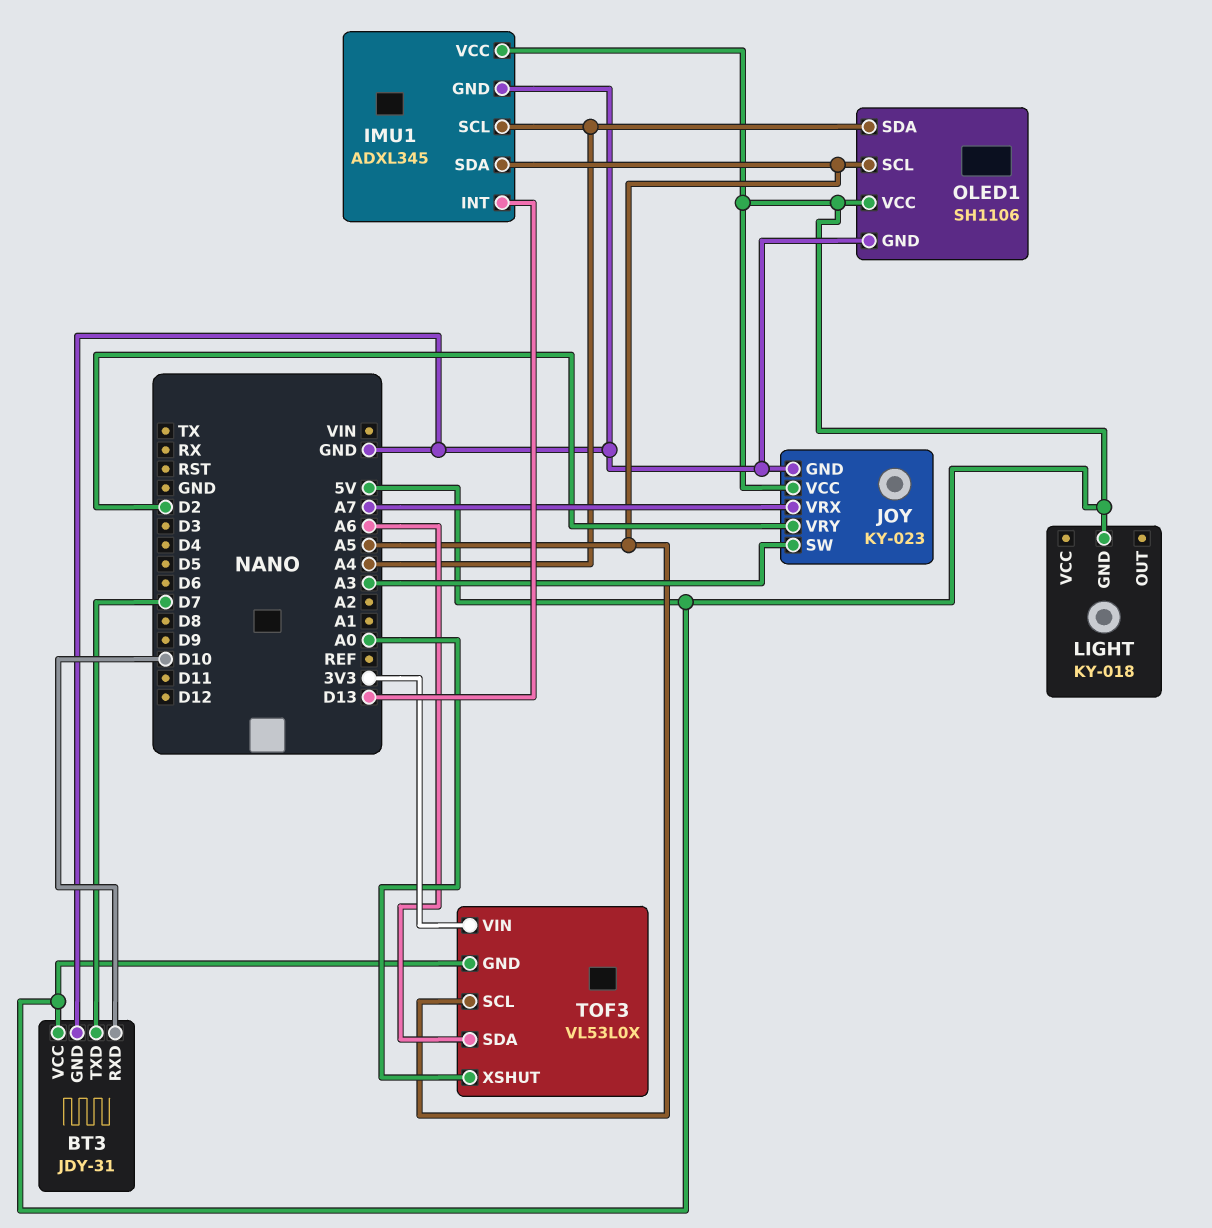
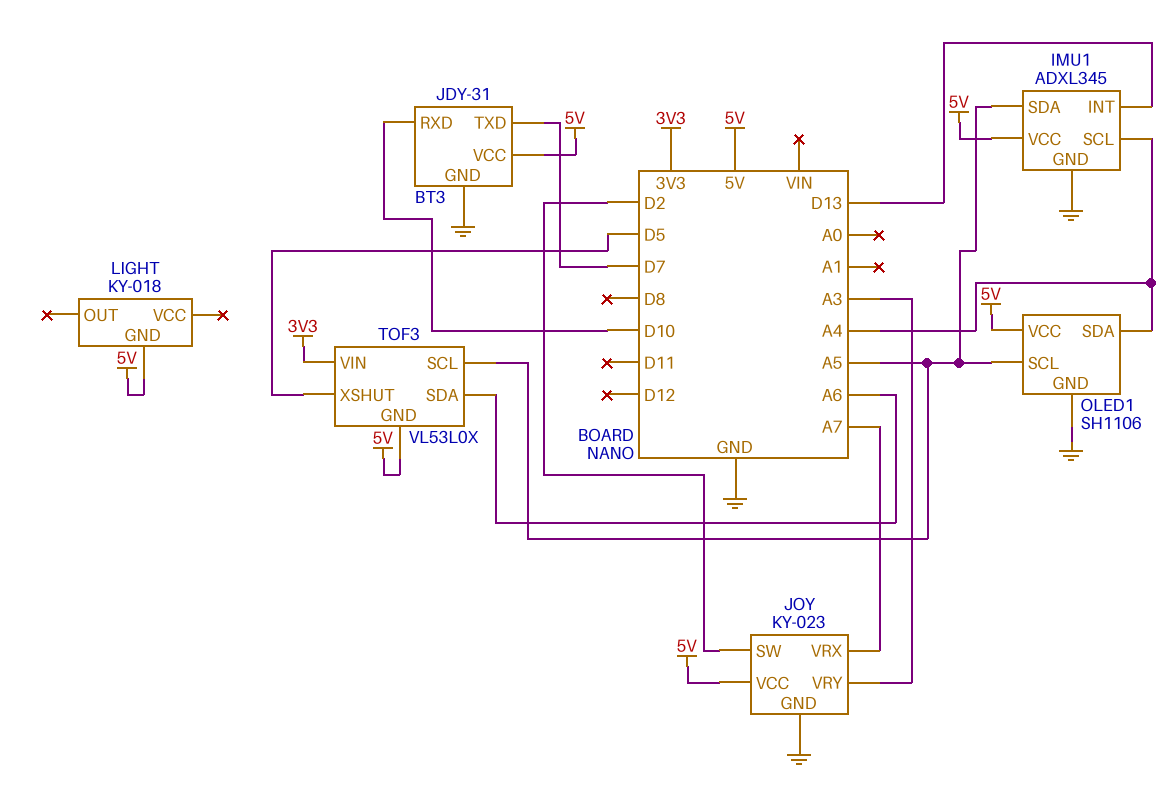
JOY pin SW: A3 -> D2
JOY pin VRY: D2 -> A3
TOF3 pin XSHUT: A0 -> D5

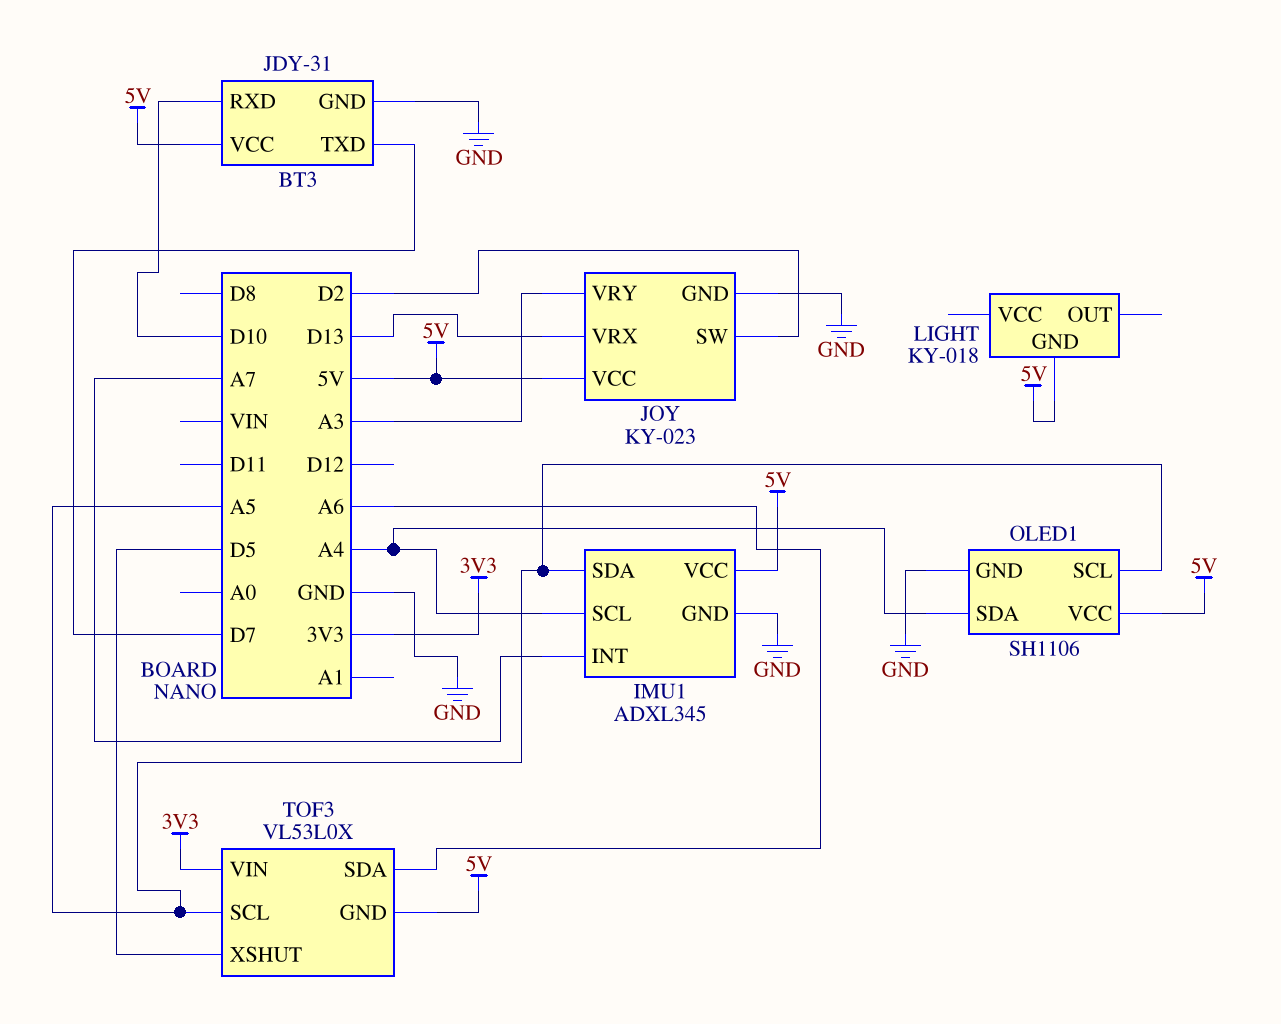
IMU1 pin INT: D13 -> A7
JOY pin VRX: A7 -> D13

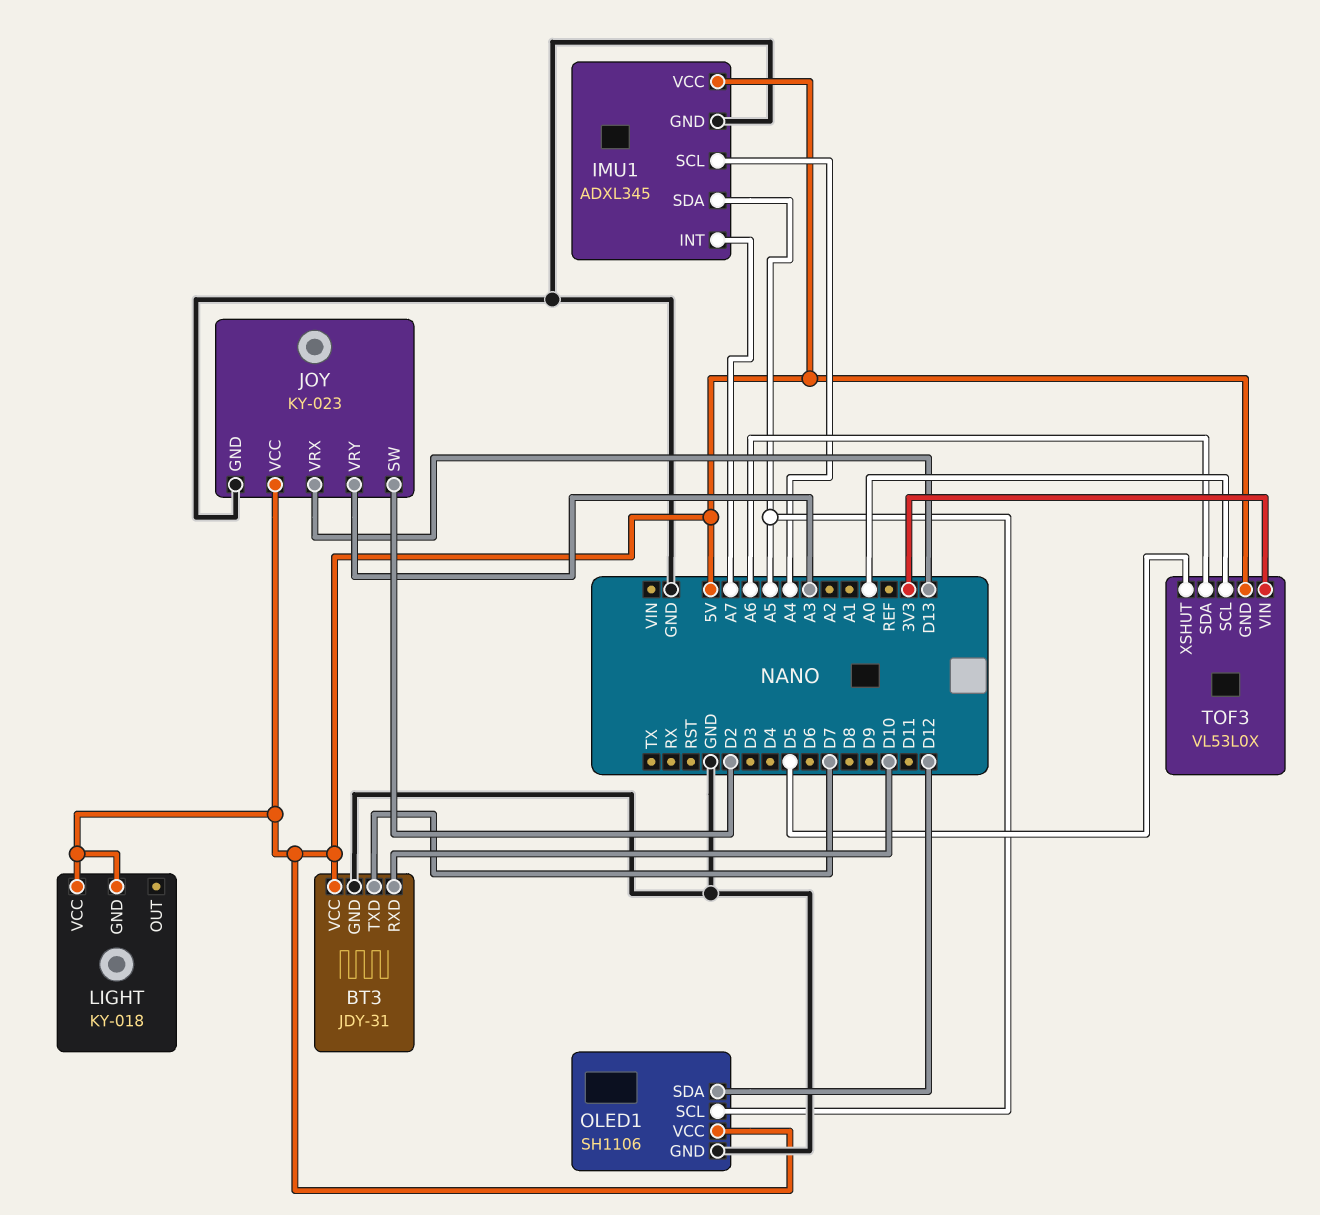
LIGHT pin VCC: none -> 5V
OLED1 pin SDA: A4 -> D12
TOF3 pin SCL: A5 -> A0

